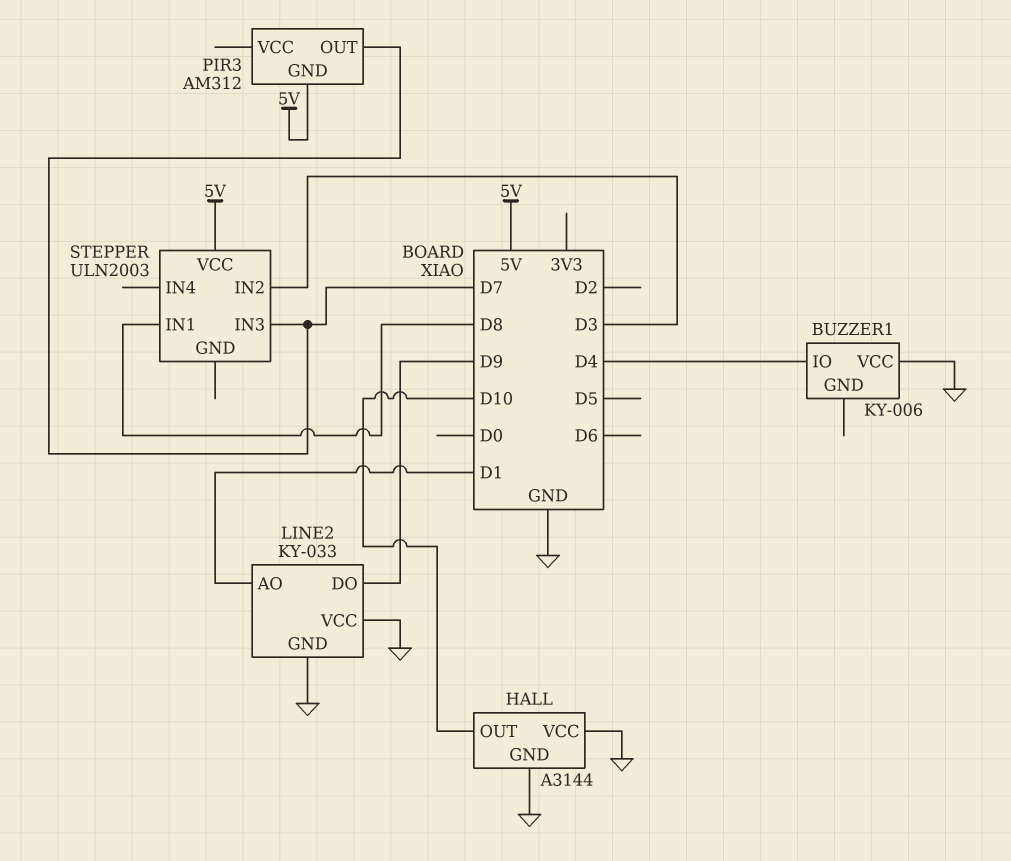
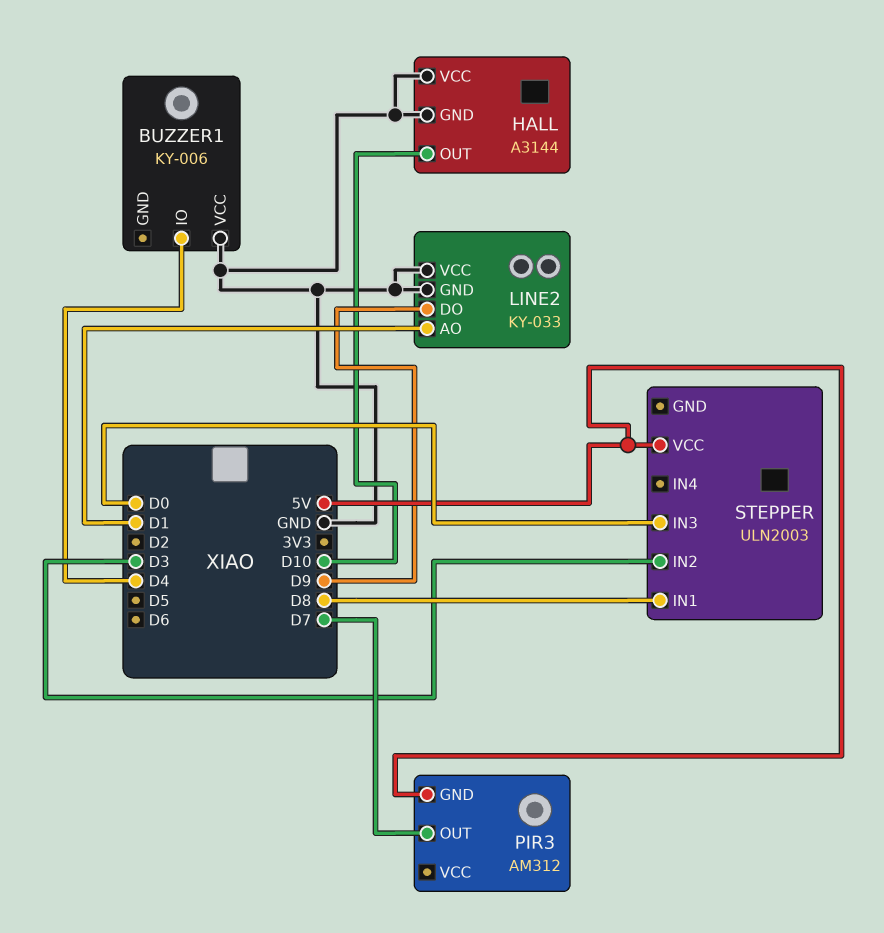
STEPPER pin IN3: D7 -> D0

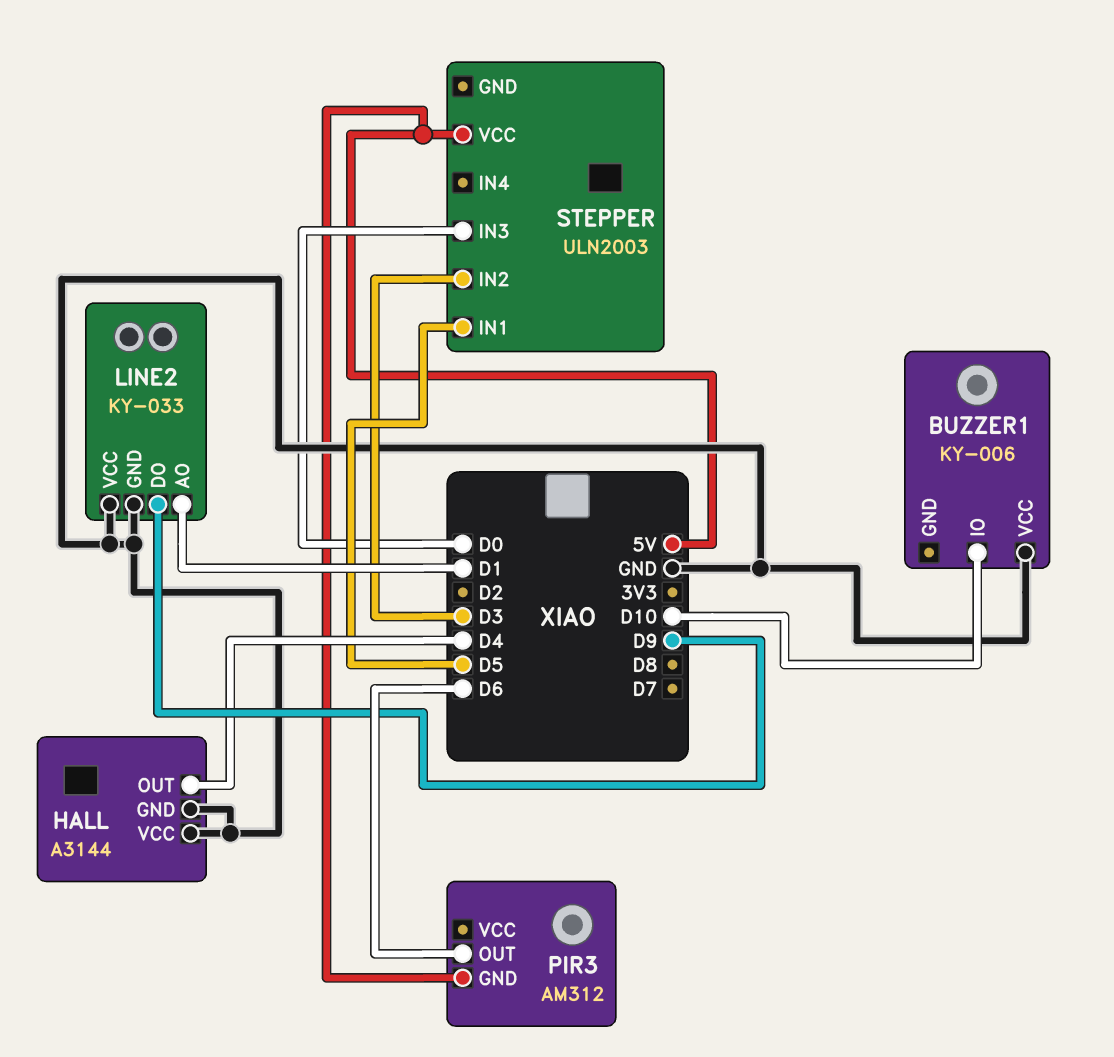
BUZZER1 pin IO: D4 -> D10
HALL pin OUT: D10 -> D4
PIR3 pin OUT: D7 -> D6
STEPPER pin IN1: D8 -> D5

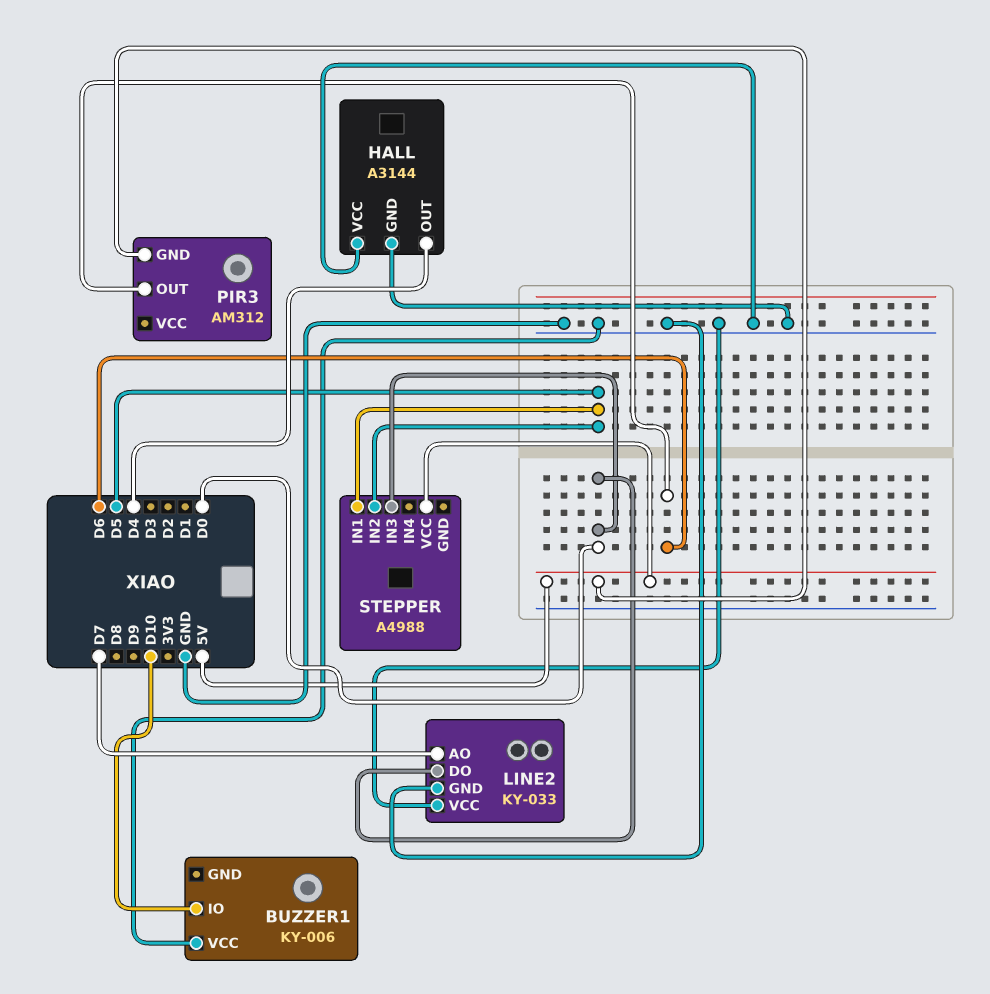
LINE2 pin AO: D1 -> D7
LINE2 pin DO: D9 -> D0
STEPPER: ULN2003 -> A4988
STEPPER pin IN2: D3 -> D5

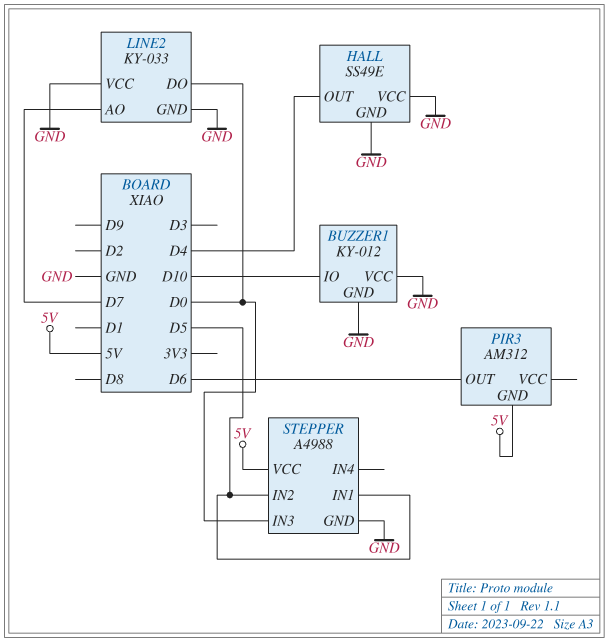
BUZZER1: KY-006 -> KY-012
BUZZER1 pin GND: none -> GND
HALL: A3144 -> SS49E
STEPPER pin GND: none -> GND

